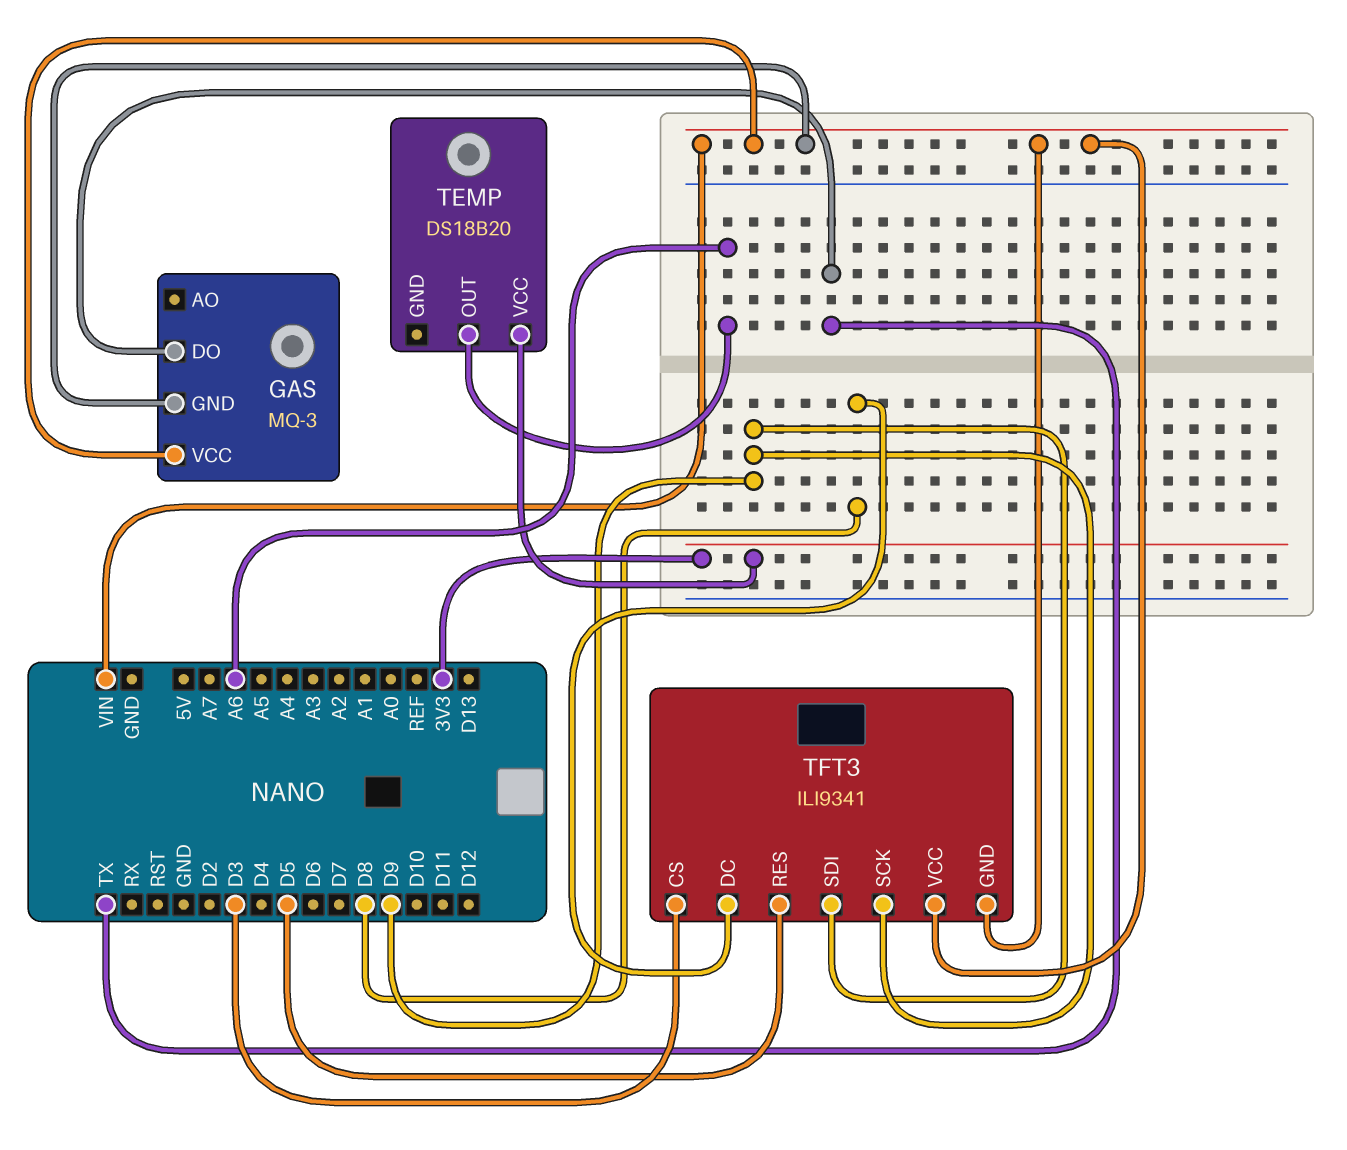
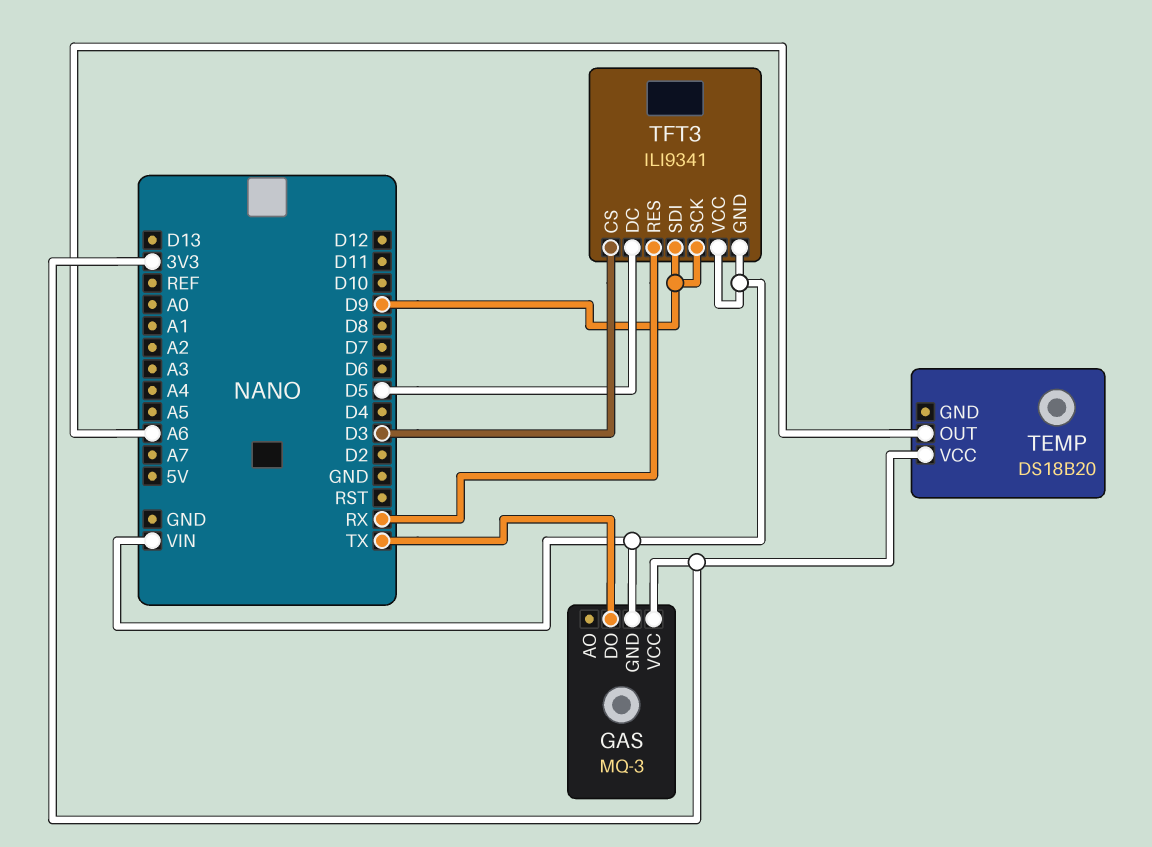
GAS pin VCC: VIN -> 3V3
TFT3 pin DC: D8 -> D5
TFT3 pin RES: D5 -> RX

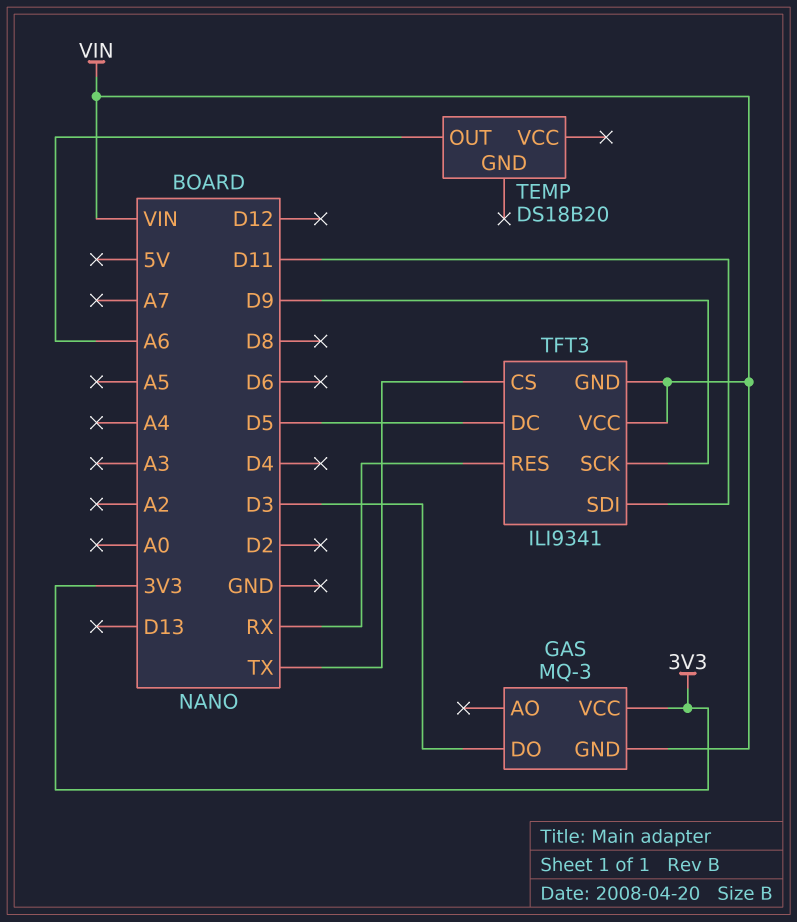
GAS pin DO: TX -> D3
TEMP pin VCC: 3V3 -> none
TFT3 pin CS: D3 -> TX
TFT3 pin SDI: D9 -> D11

